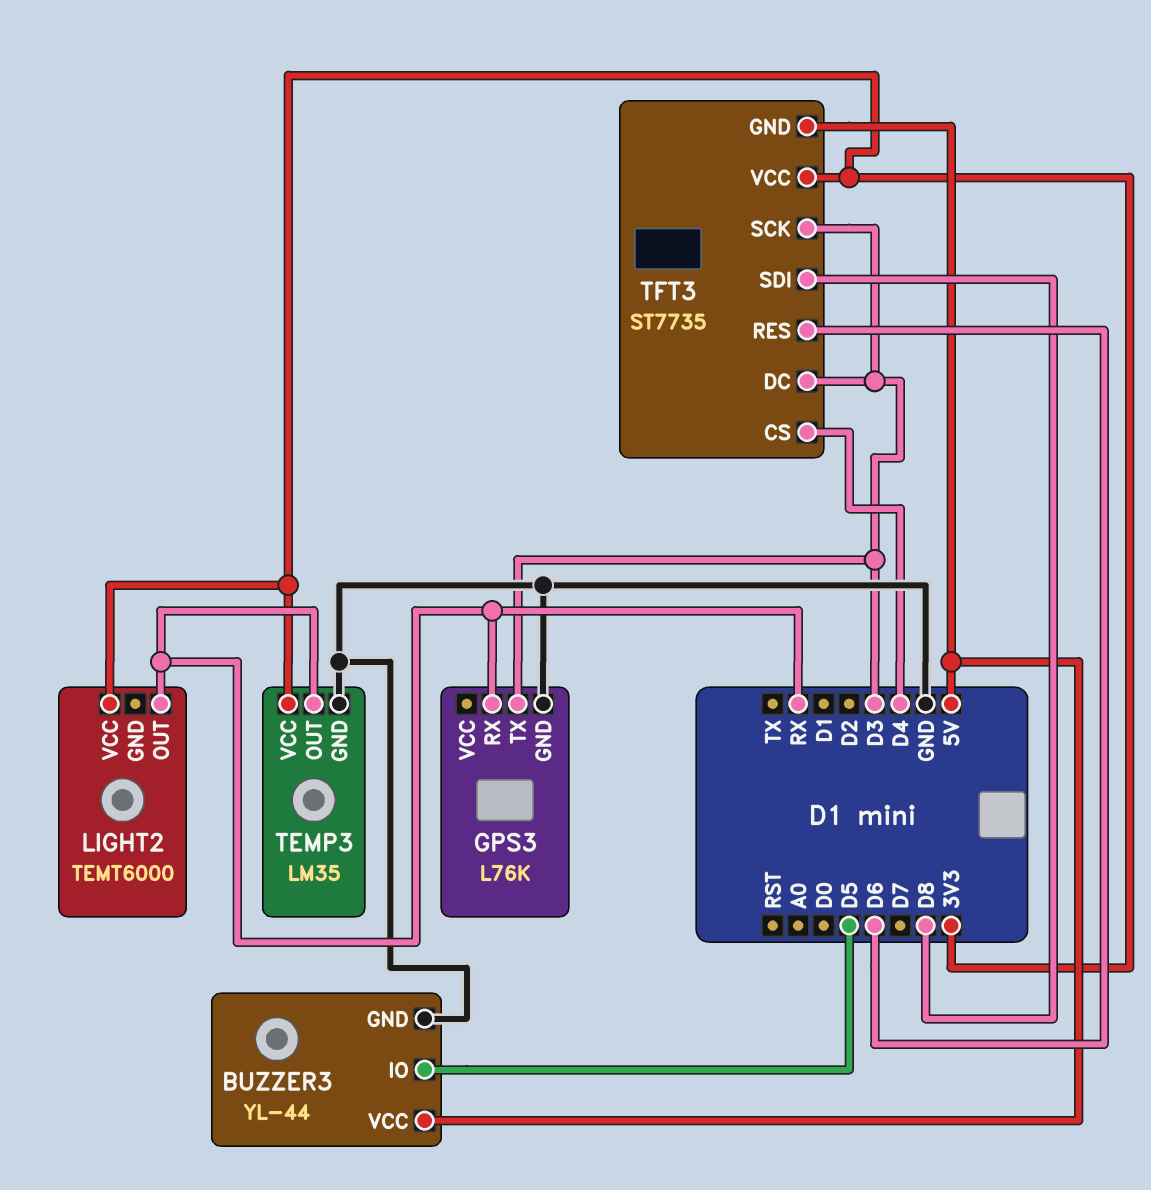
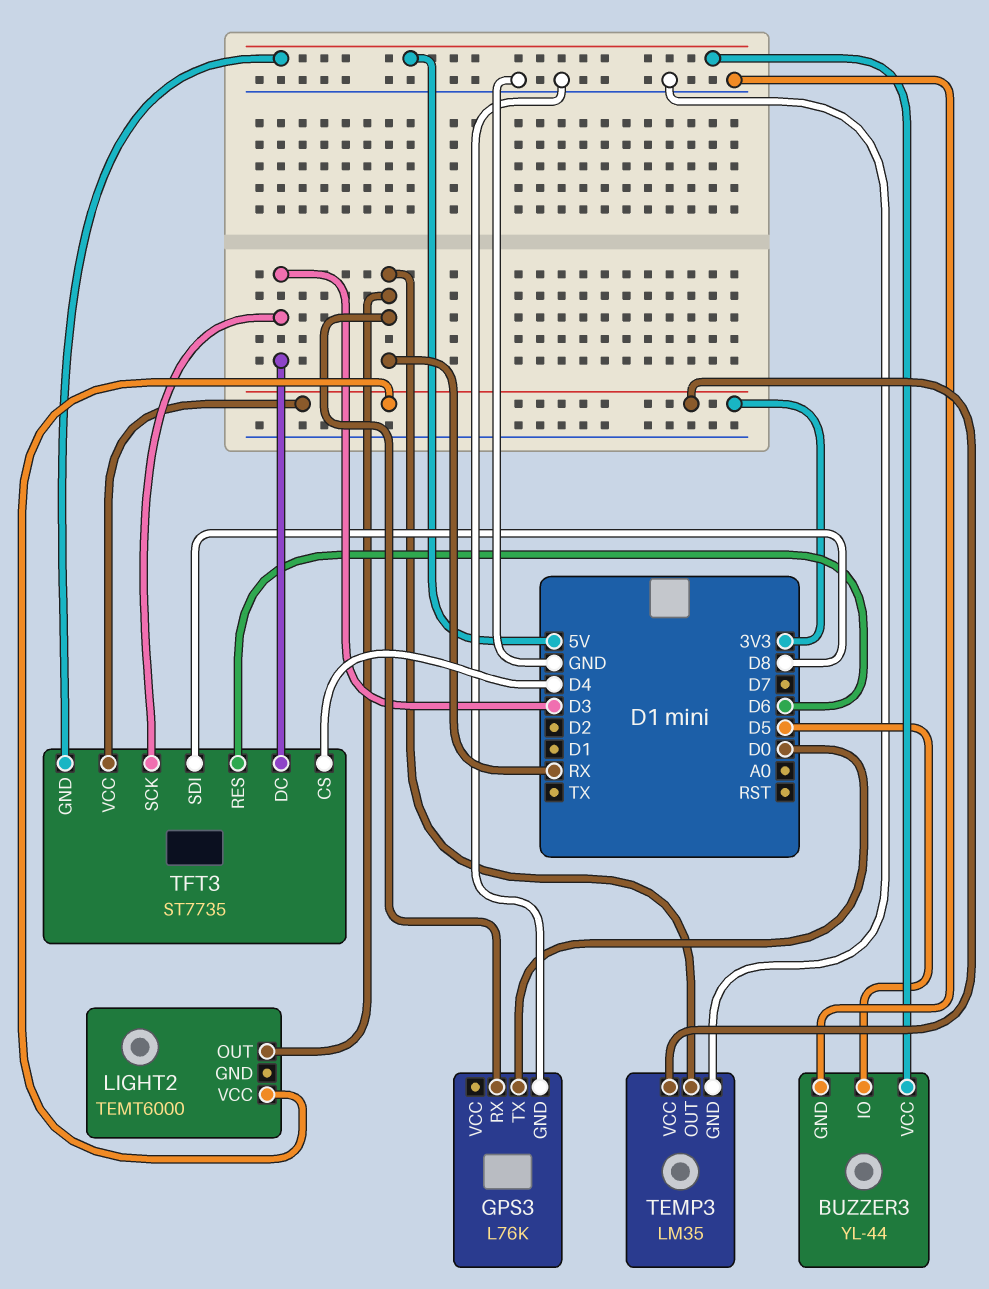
GPS3 pin TX: D3 -> D0

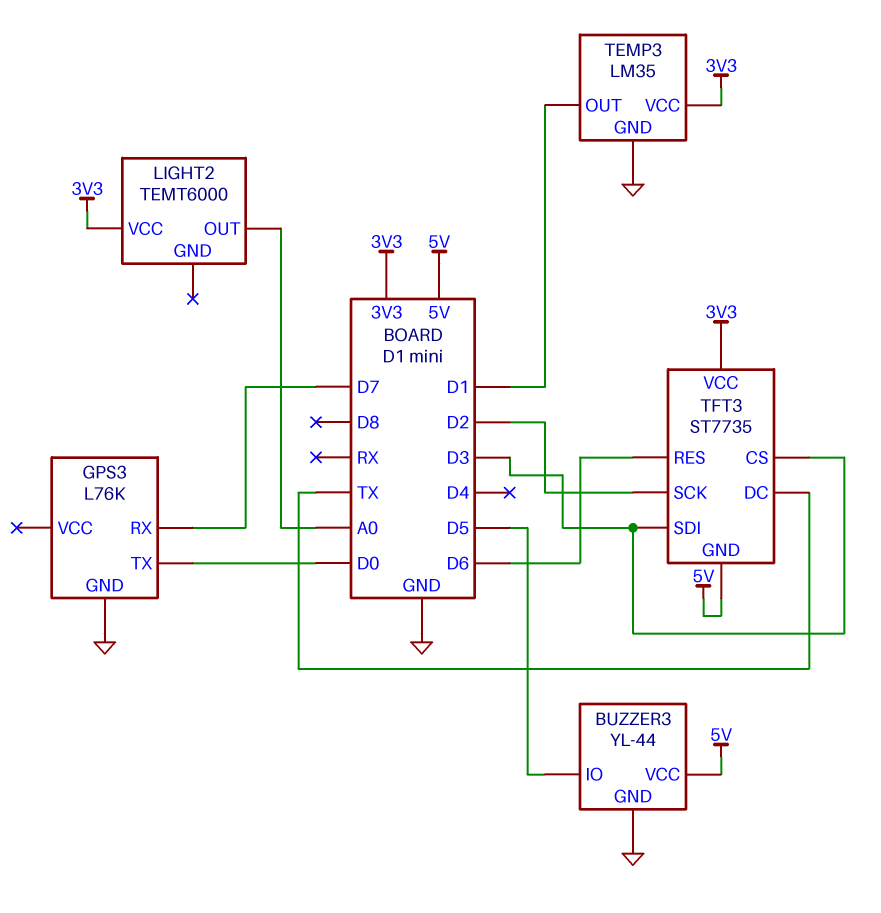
GPS3 pin RX: RX -> D7
LIGHT2 pin OUT: RX -> A0
TEMP3 pin OUT: RX -> D1
TFT3 pin CS: D4 -> D3
TFT3 pin DC: D3 -> TX
TFT3 pin SCK: D3 -> D2
TFT3 pin SDI: D8 -> D3

